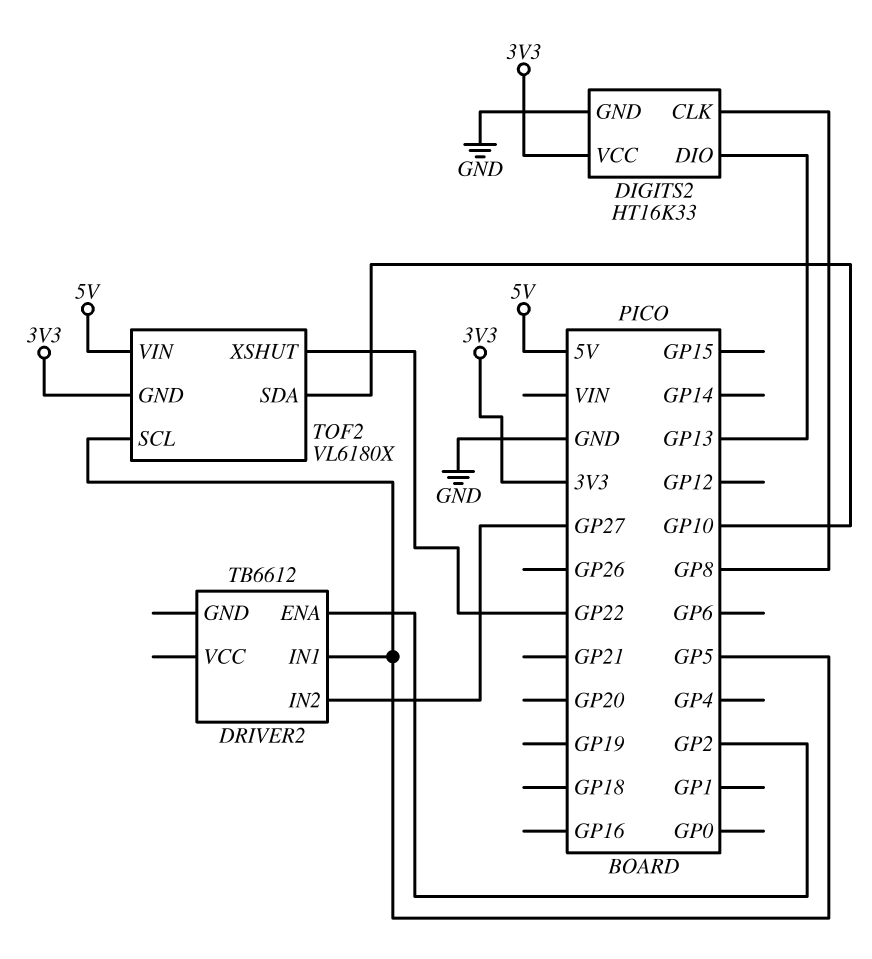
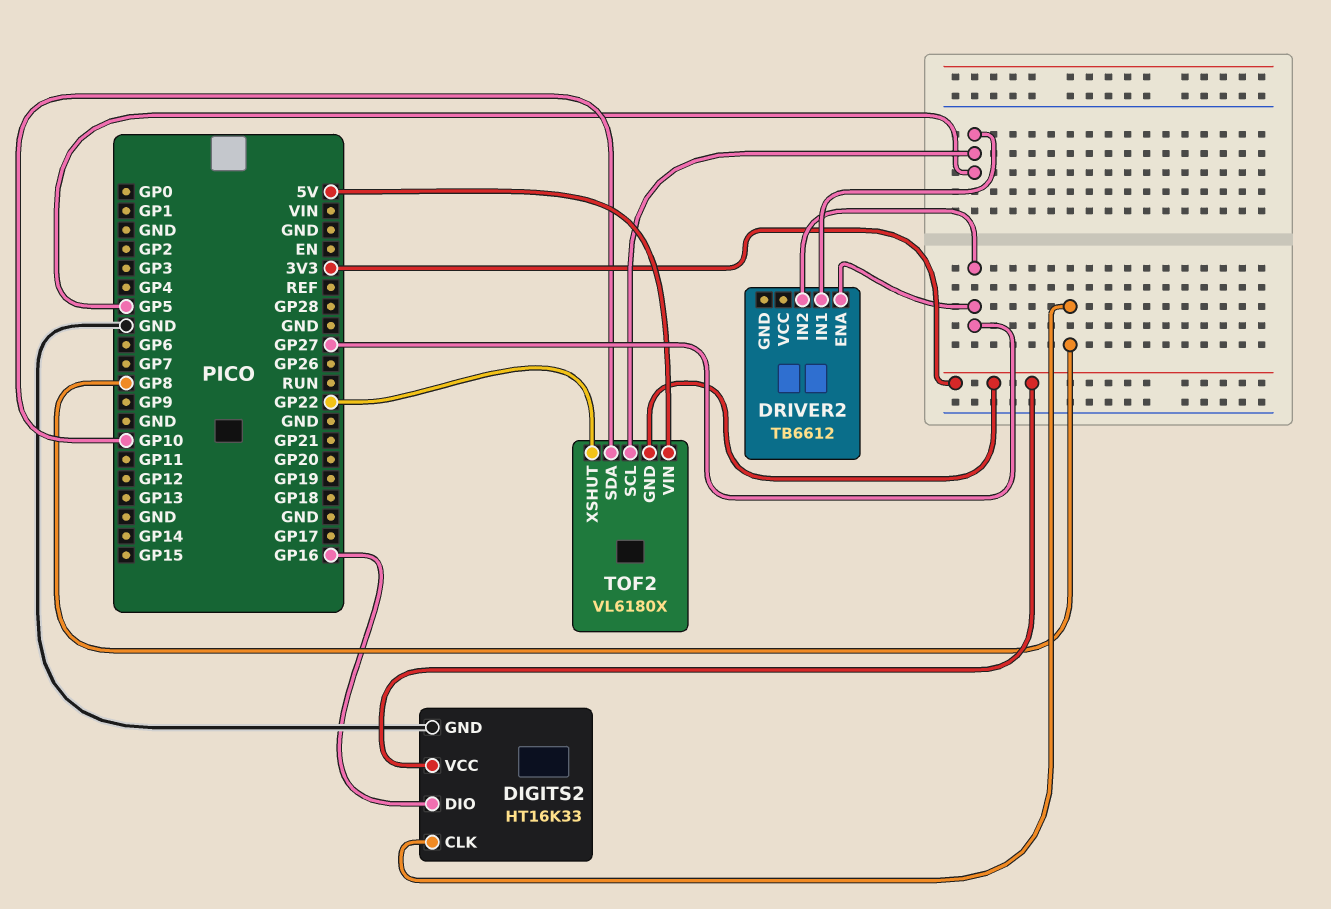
DIGITS2 pin DIO: GP13 -> GP16
DRIVER2 pin ENA: GP2 -> GP27

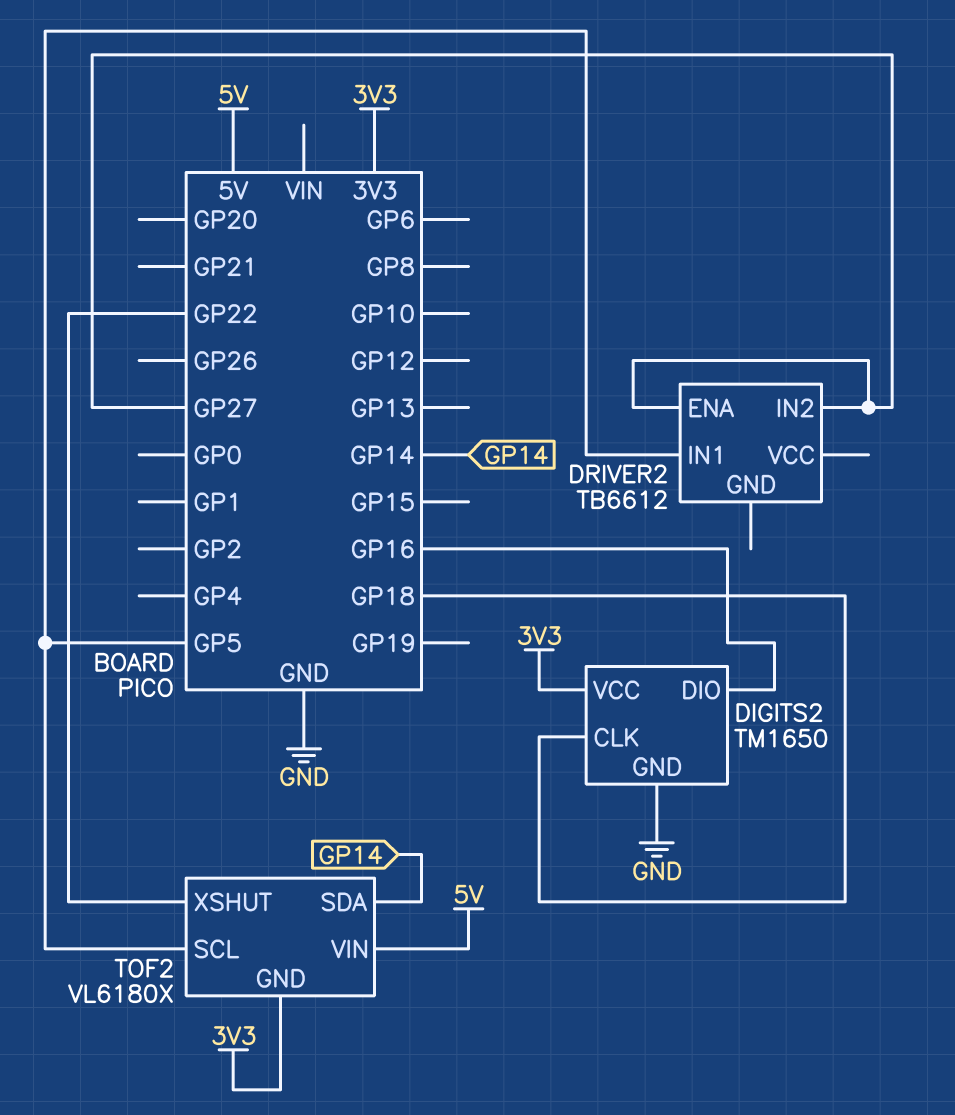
DIGITS2: HT16K33 -> TM1650
DIGITS2 pin CLK: GP8 -> GP18
TOF2 pin SDA: GP10 -> GP14

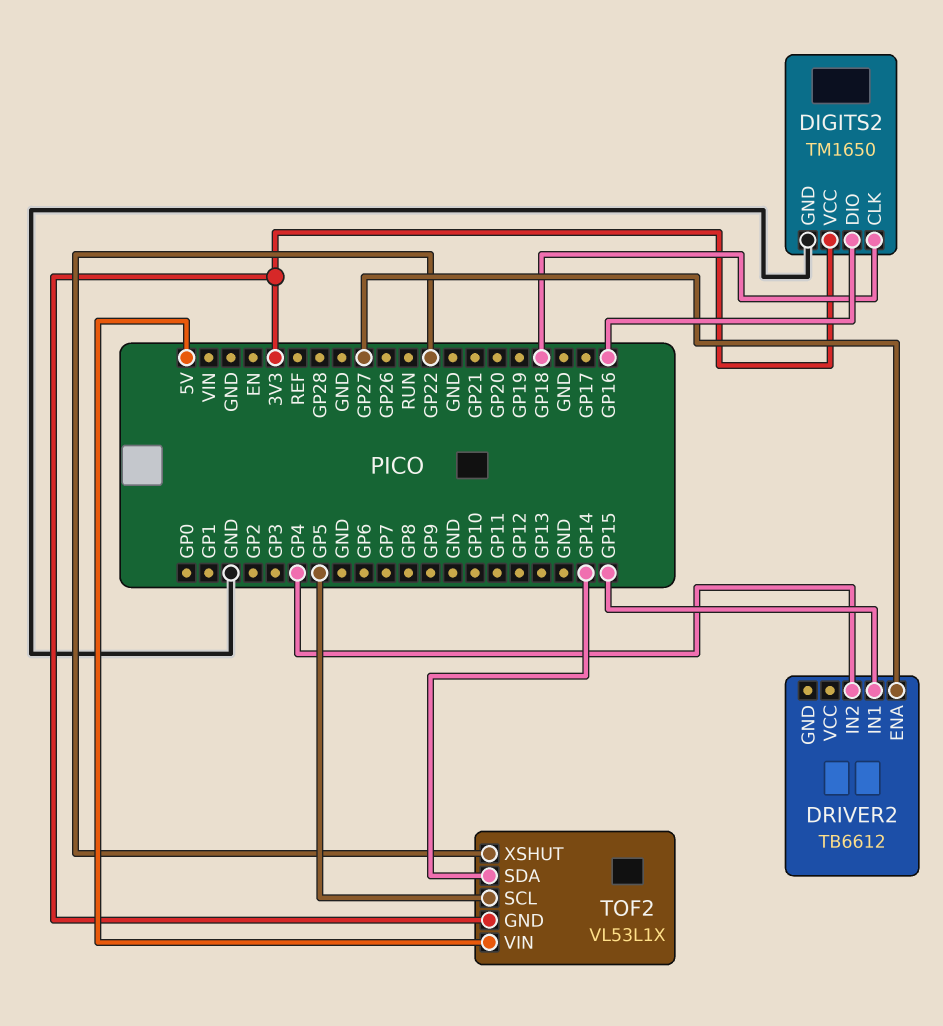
DRIVER2 pin IN1: GP5 -> GP15
DRIVER2 pin IN2: GP27 -> GP4
TOF2: VL6180X -> VL53L1X

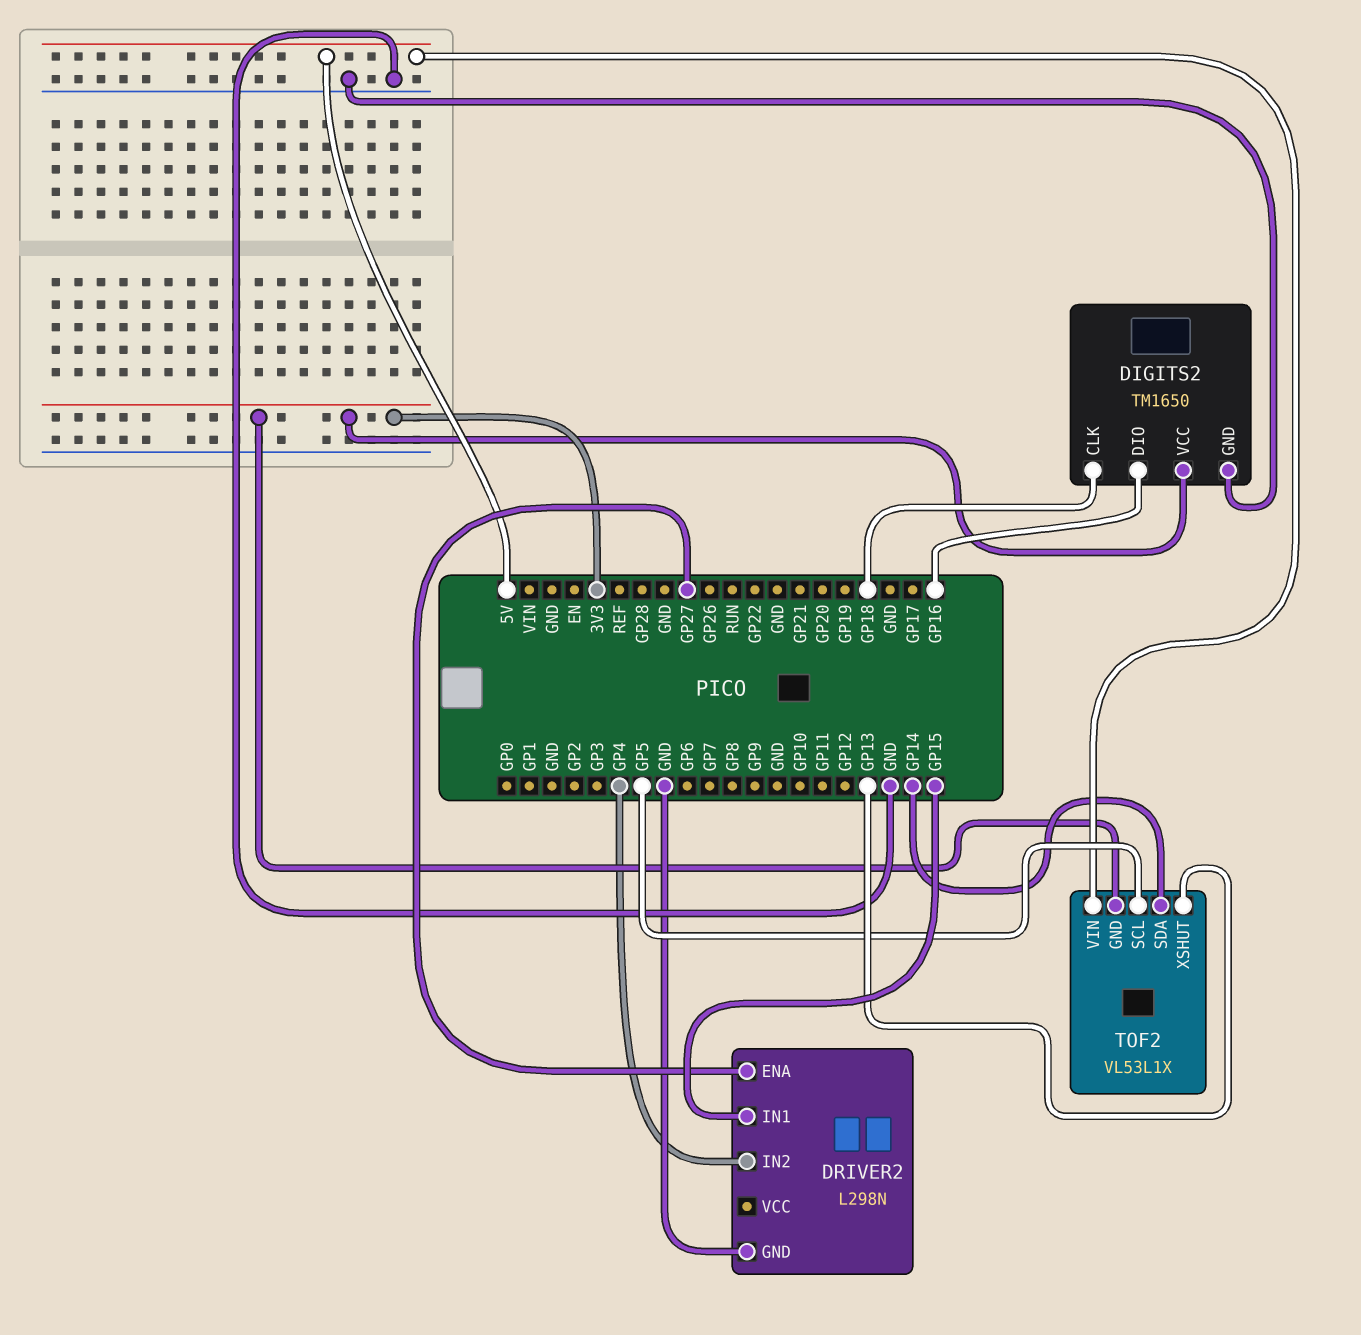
DRIVER2: TB6612 -> L298N
DRIVER2 pin GND: none -> GND
TOF2 pin XSHUT: GP22 -> GP13

